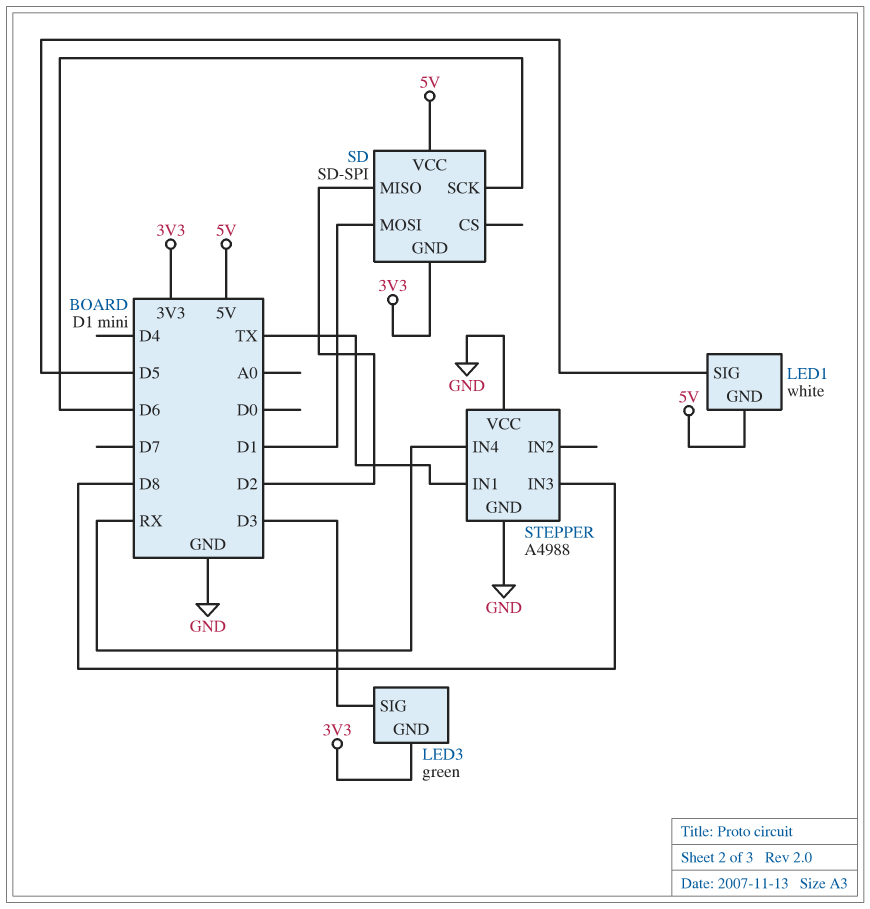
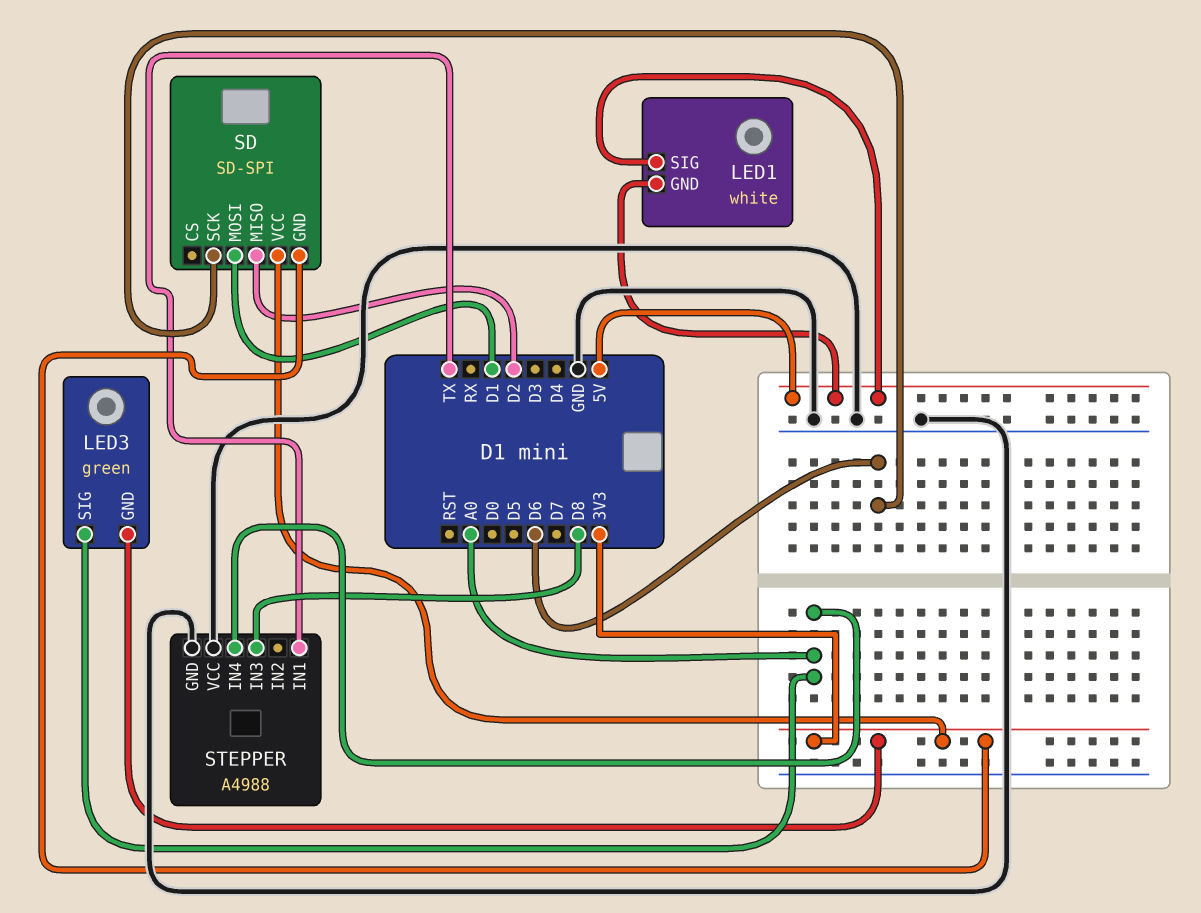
LED1 pin SIG: D5 -> 5V
LED3 pin SIG: D3 -> A0
SD pin VCC: 5V -> 3V3
STEPPER pin IN4: RX -> A0

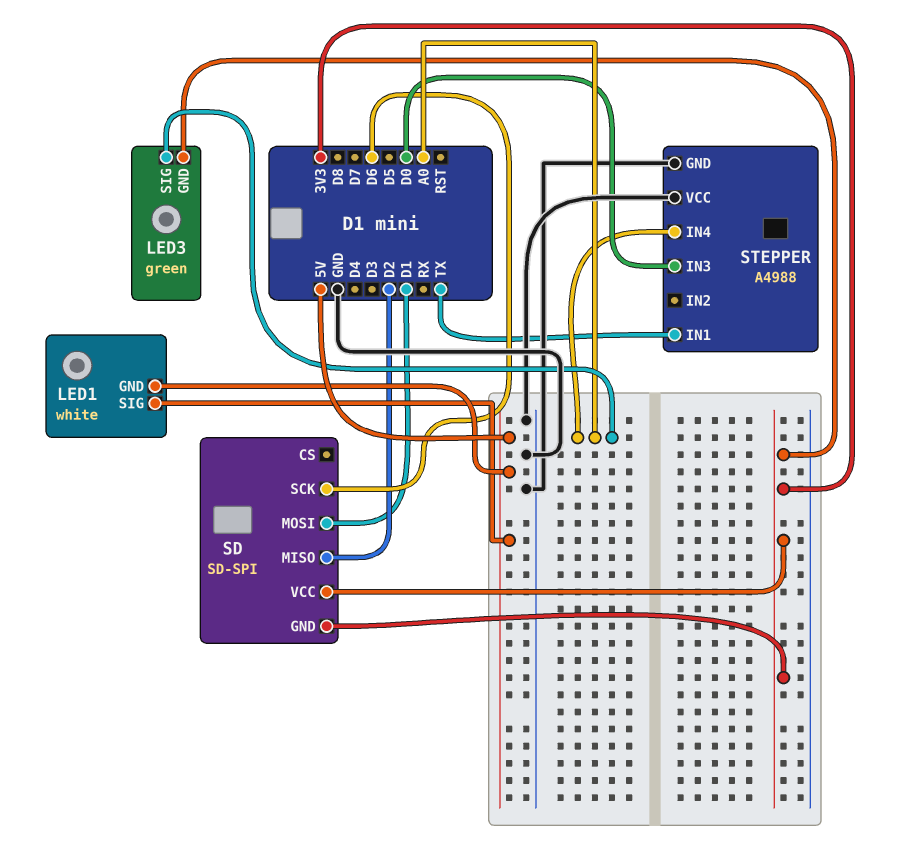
STEPPER pin IN3: D8 -> D0

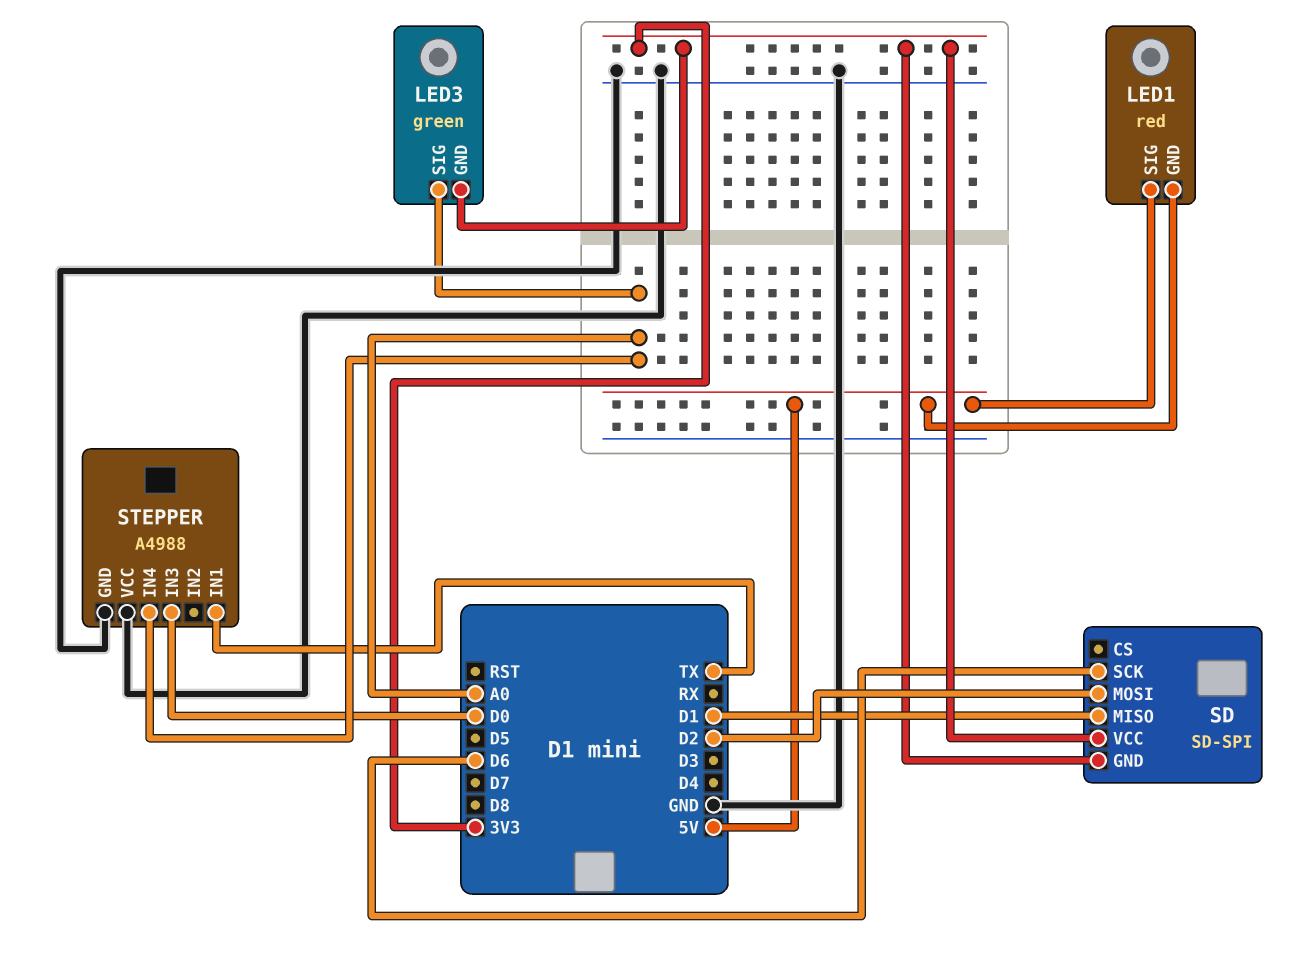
LED1: white -> red
SD pin MISO: D2 -> D1
SD pin MOSI: D1 -> D2

